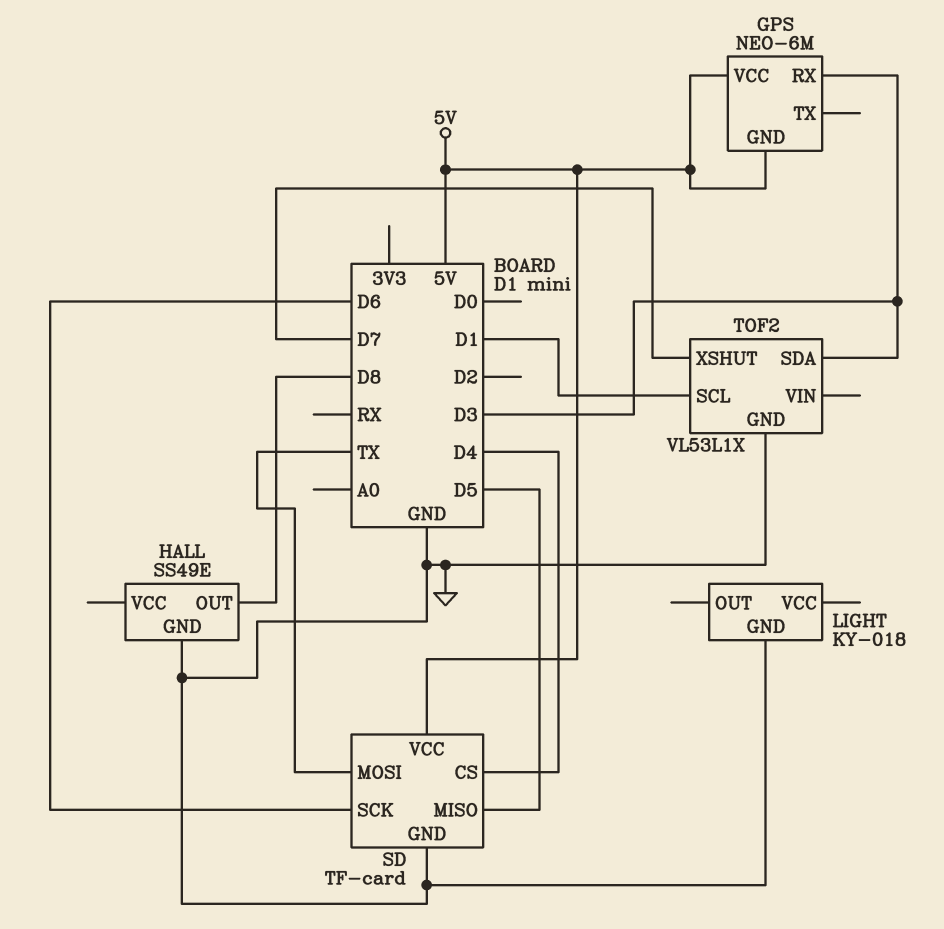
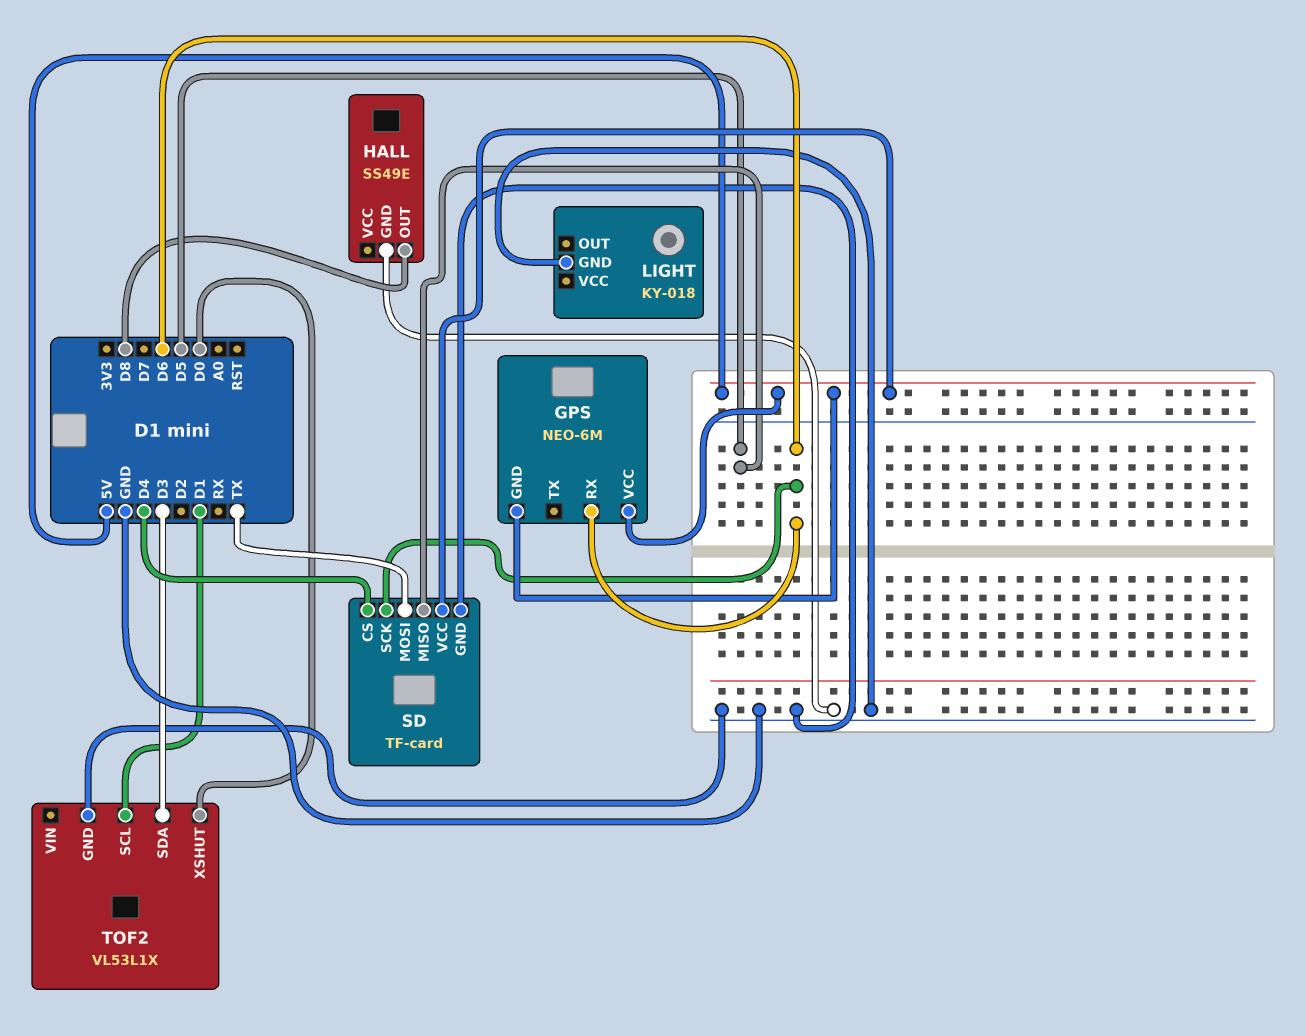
GPS pin RX: D3 -> D6
TOF2 pin XSHUT: D7 -> D0

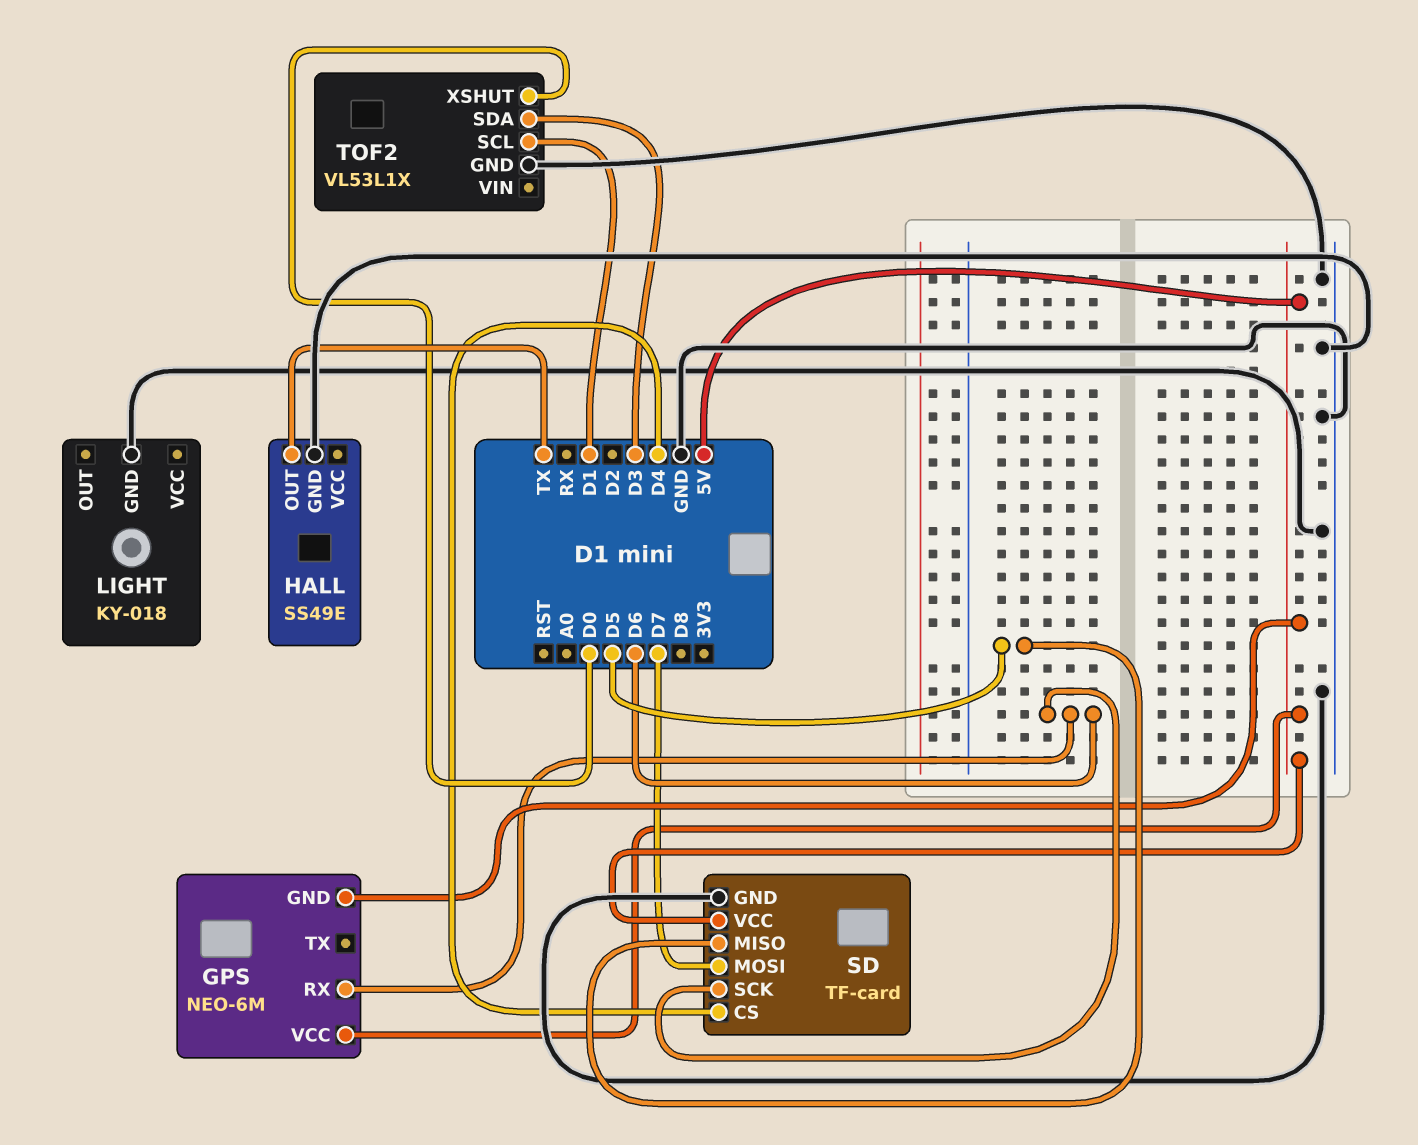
HALL pin OUT: D8 -> TX
SD pin MOSI: TX -> D7

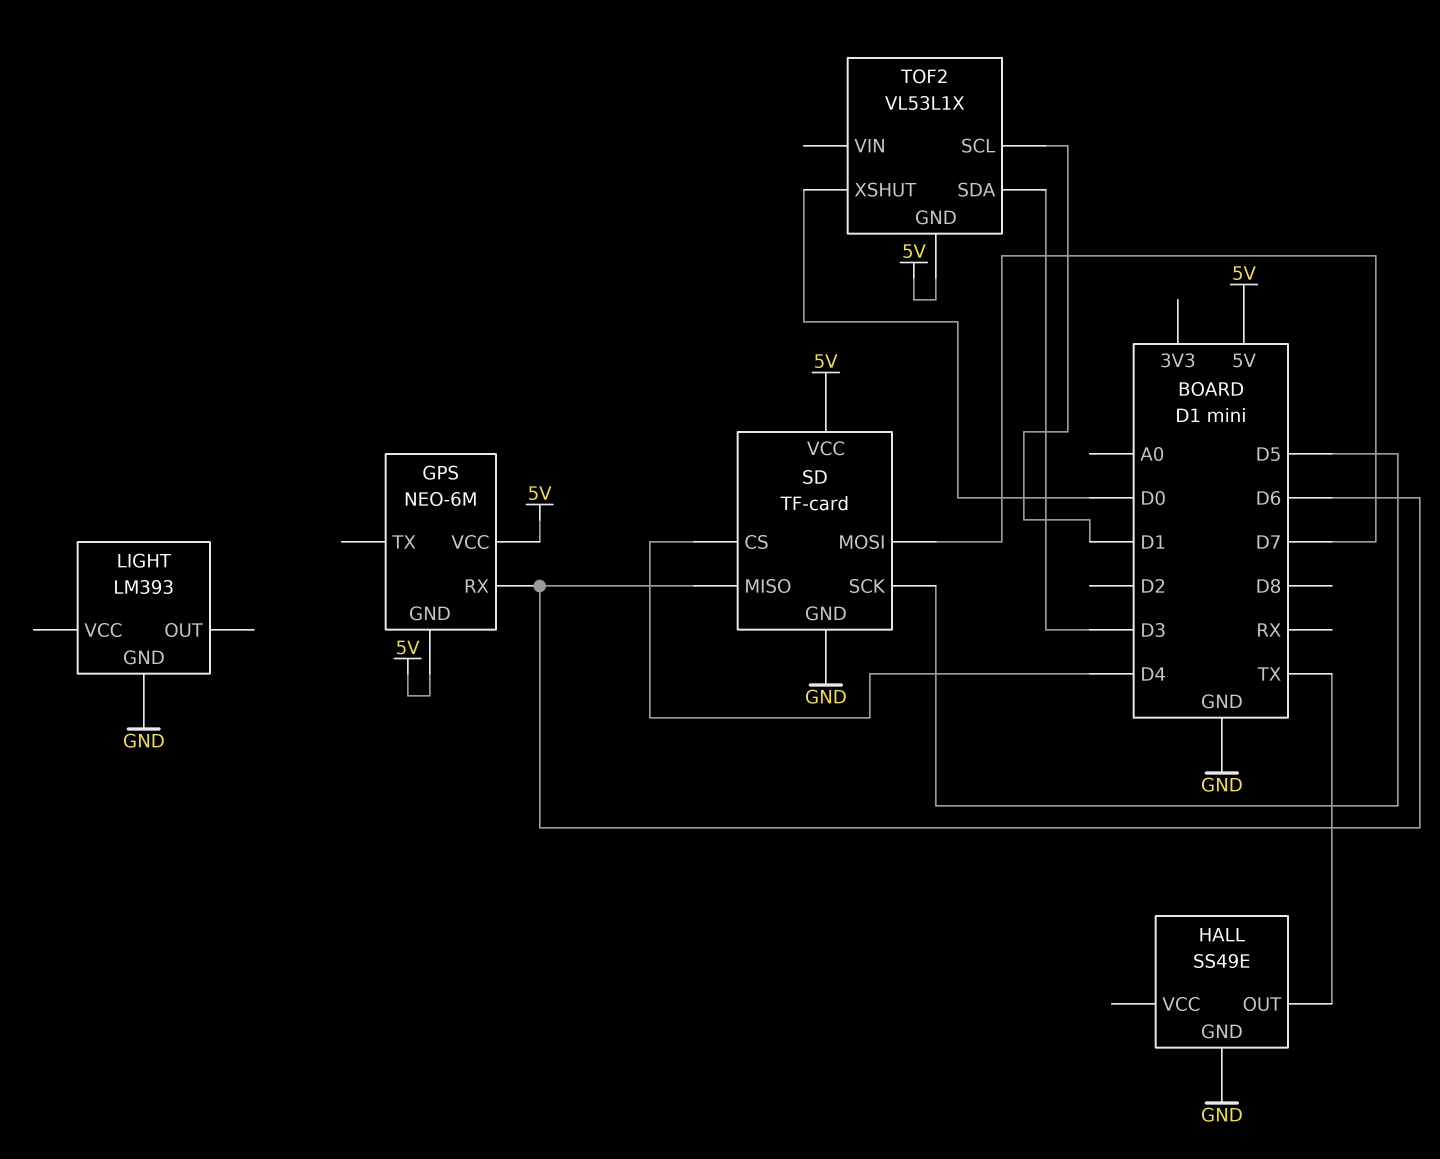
LIGHT: KY-018 -> LM393
SD pin MISO: D5 -> D6
SD pin SCK: D6 -> D5
TOF2 pin GND: GND -> 5V

